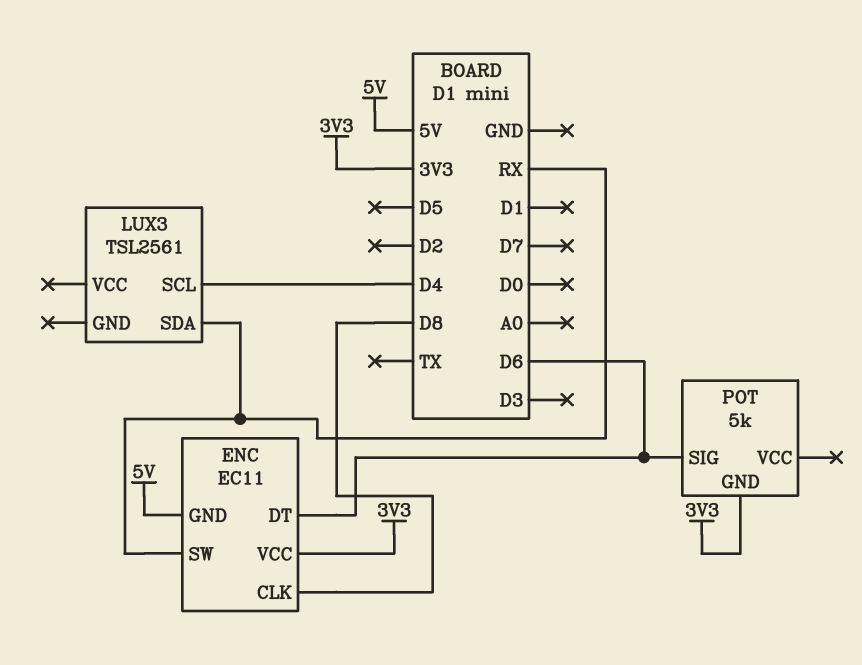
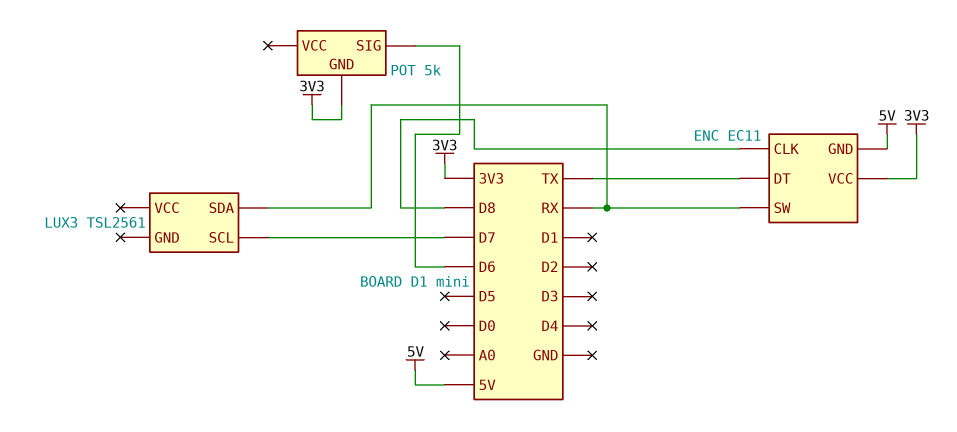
ENC pin DT: D6 -> TX
LUX3 pin SCL: D4 -> D7

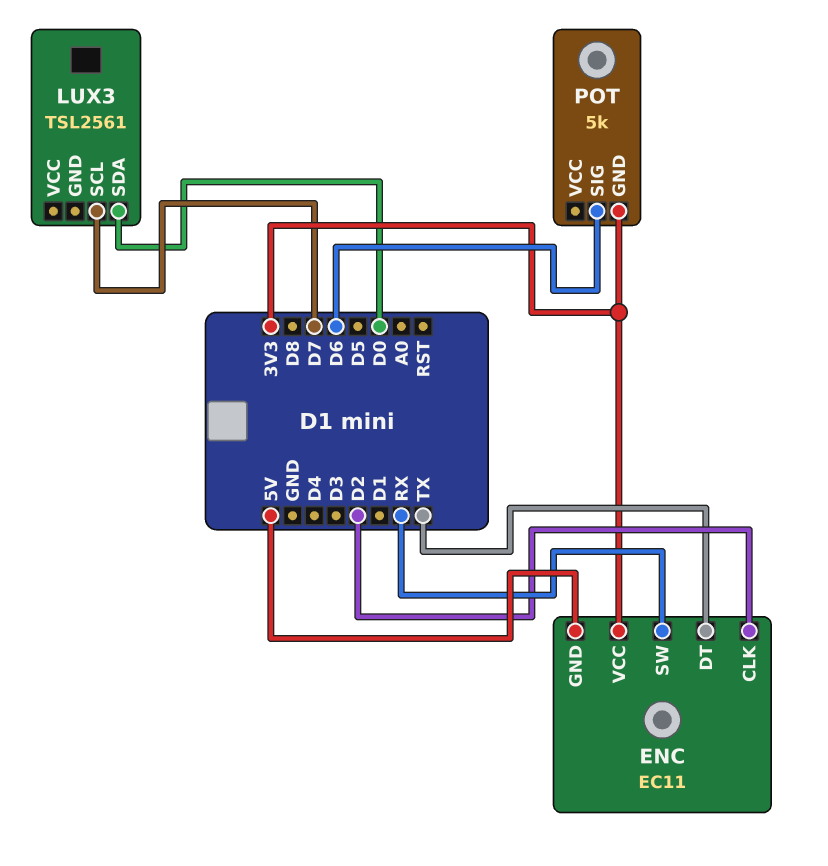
ENC pin CLK: D8 -> D2
LUX3 pin SDA: RX -> D0

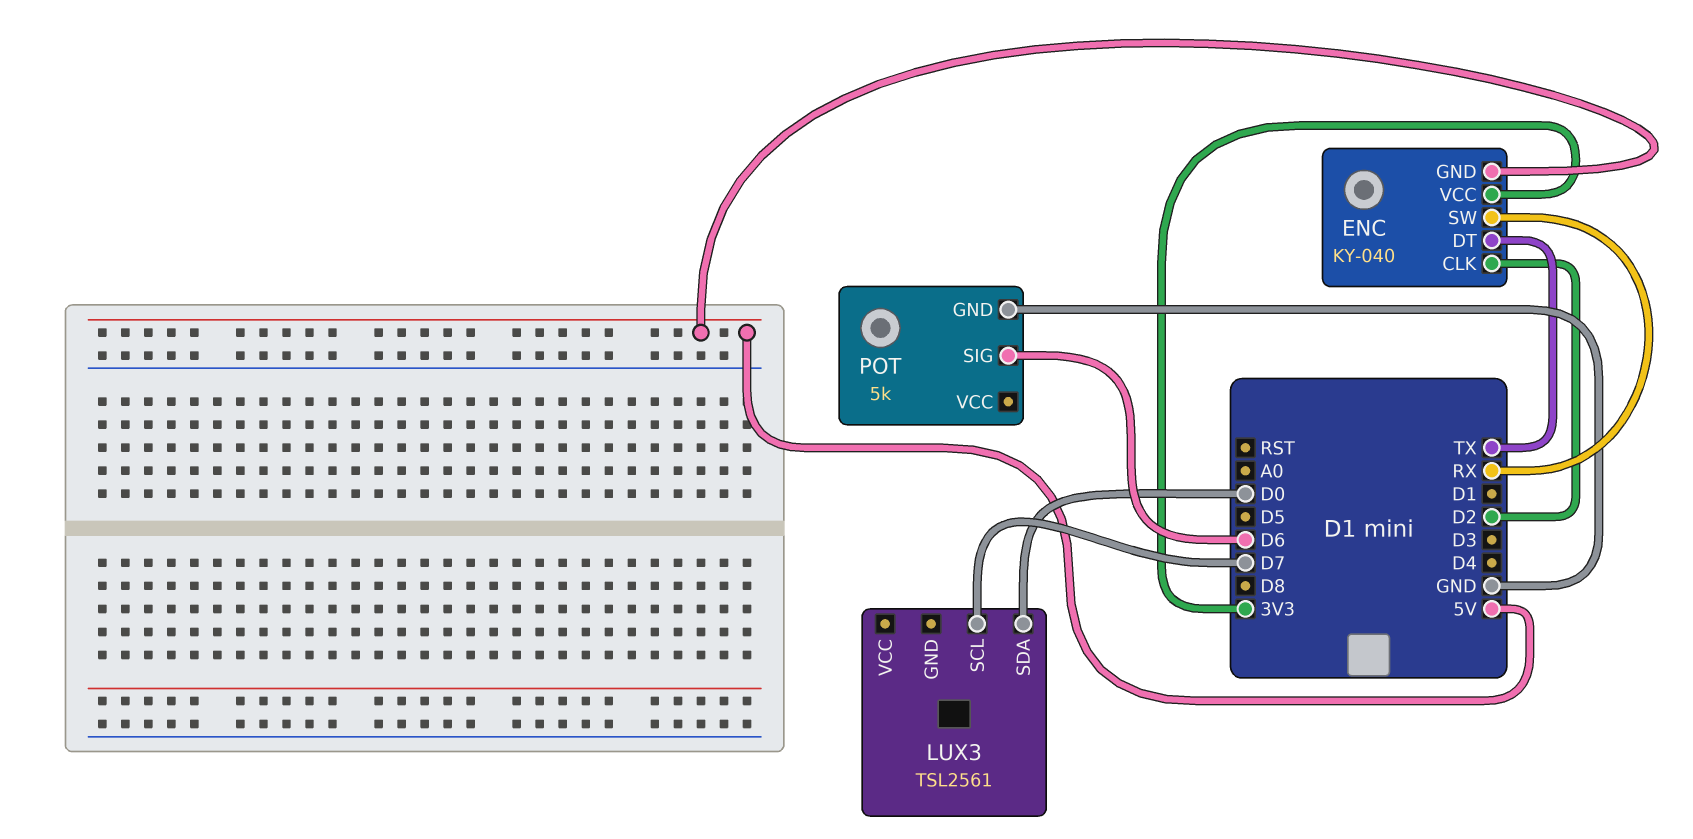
ENC: EC11 -> KY-040
POT pin GND: 3V3 -> GND

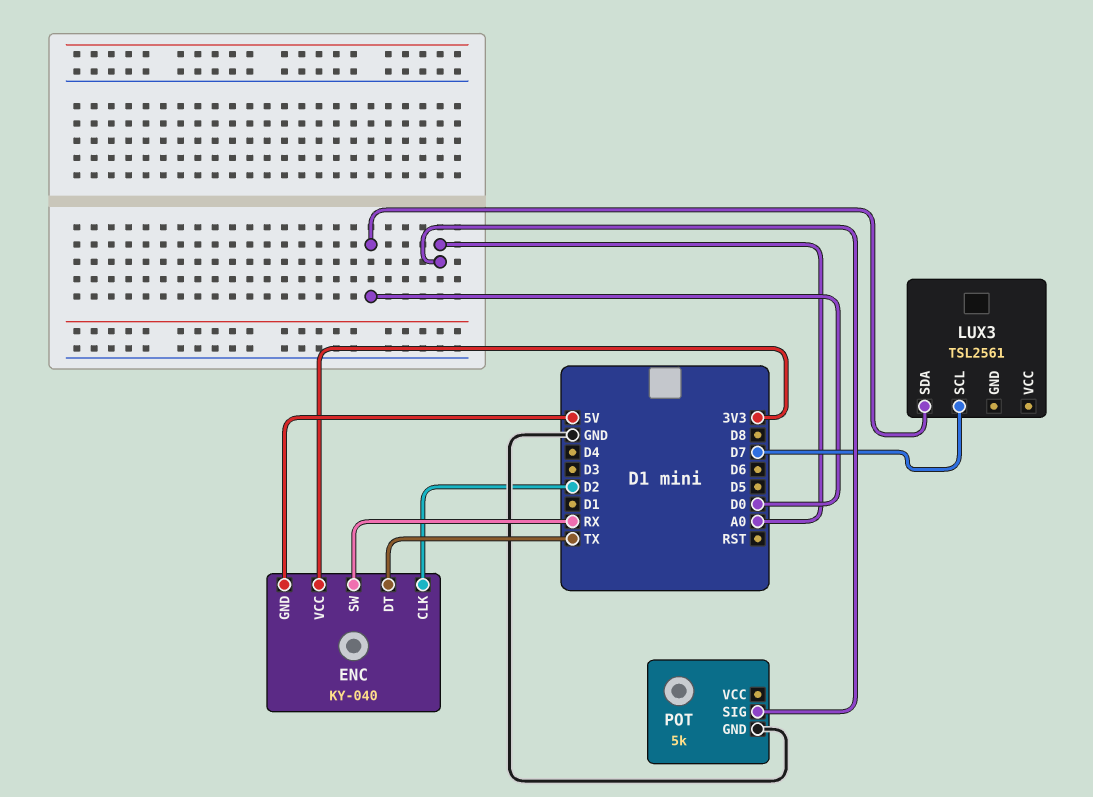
POT pin SIG: D6 -> A0

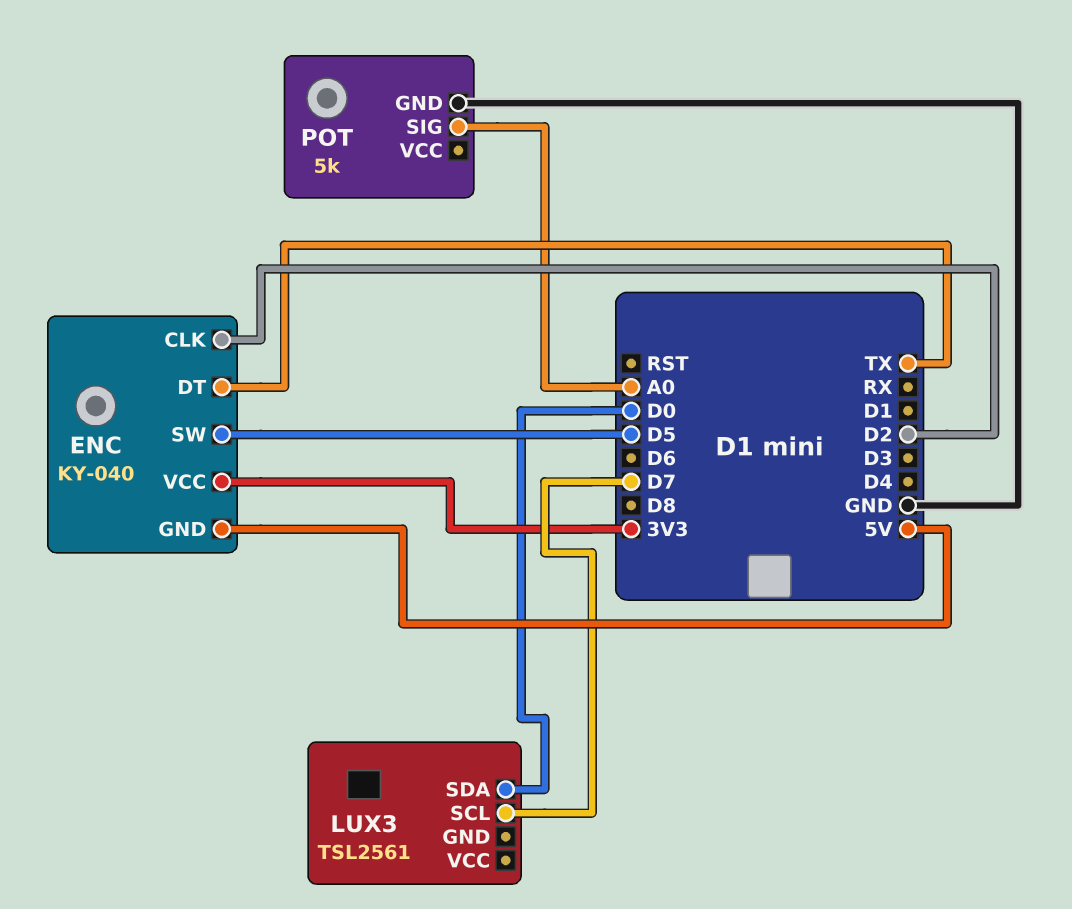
ENC pin SW: RX -> D5

